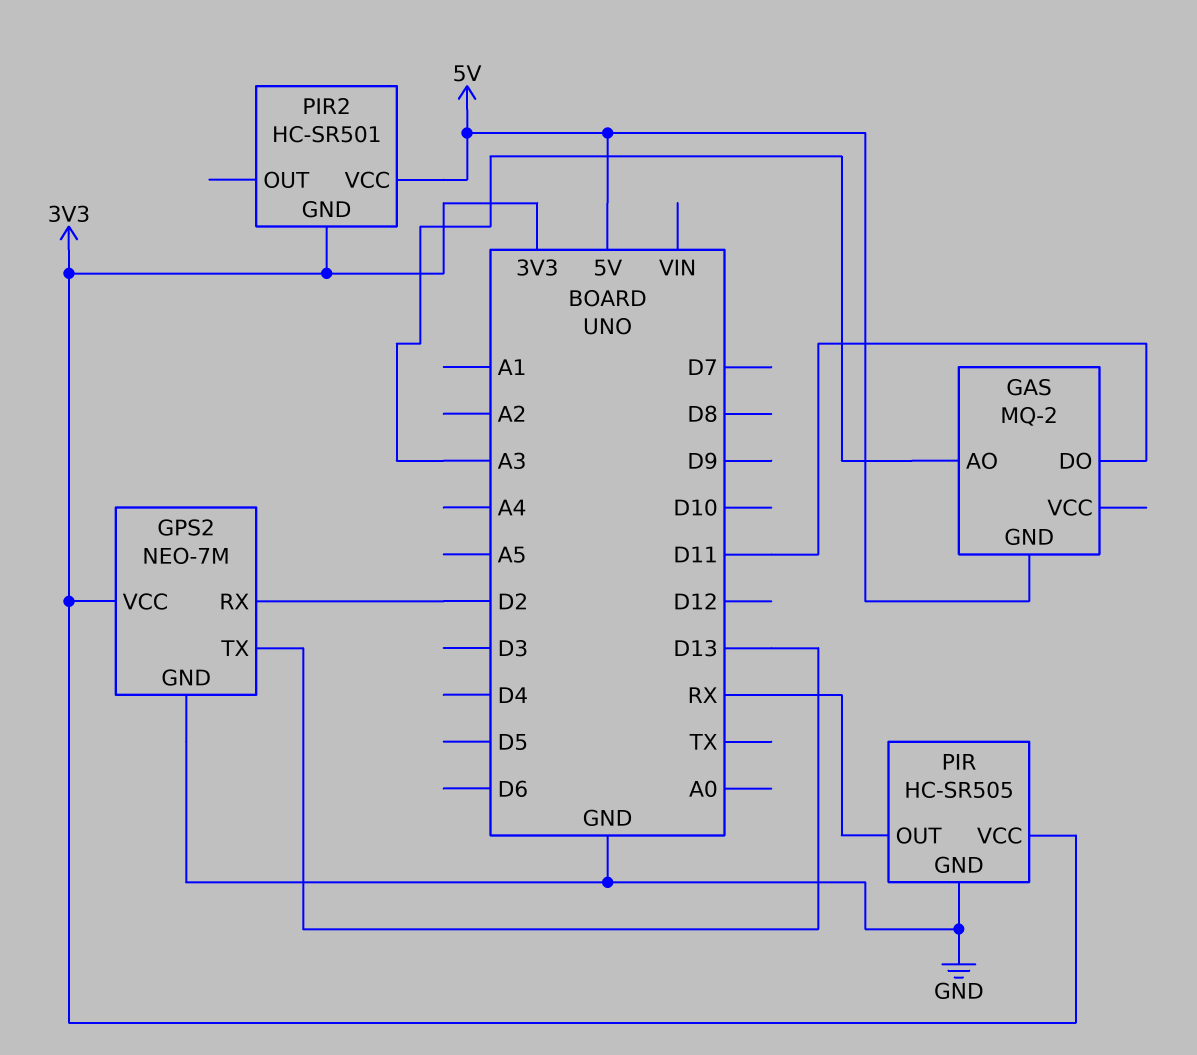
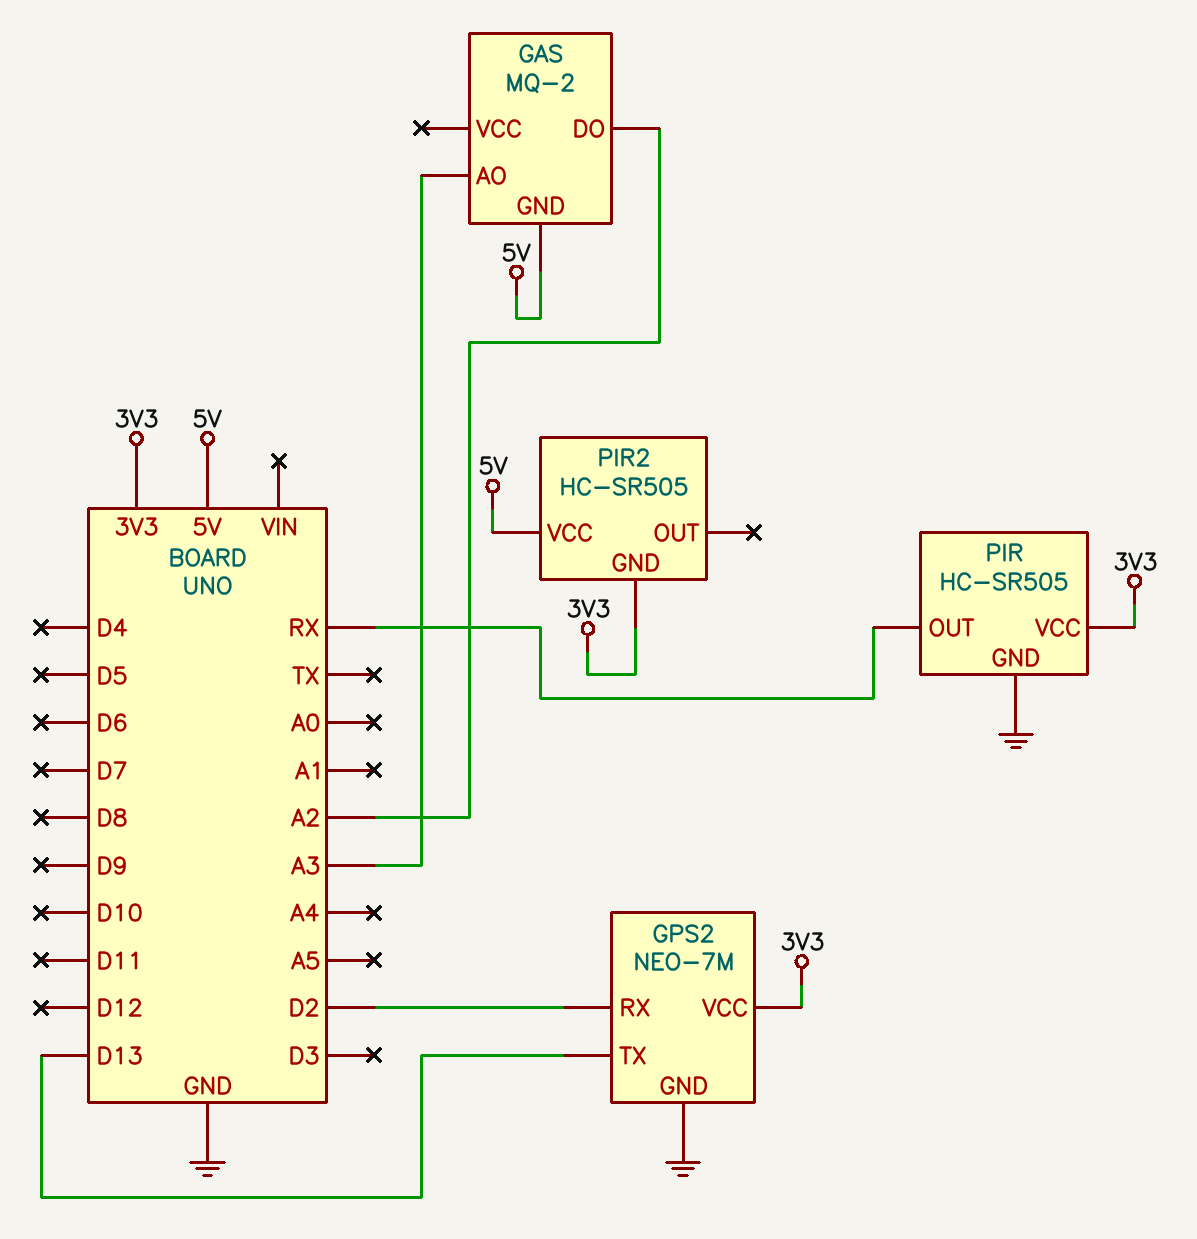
GAS pin DO: D11 -> A2
PIR2: HC-SR501 -> HC-SR505

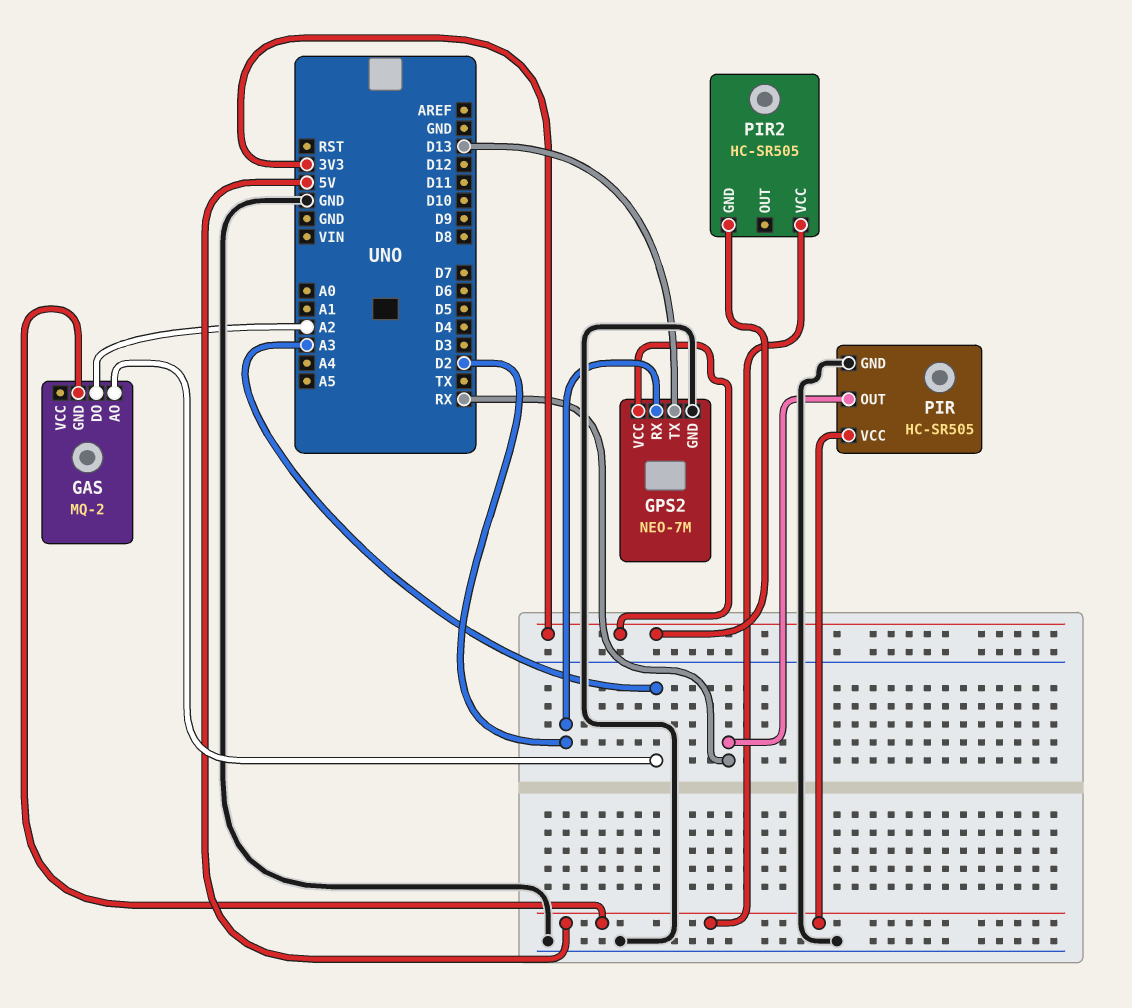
PIR pin VCC: 3V3 -> 5V

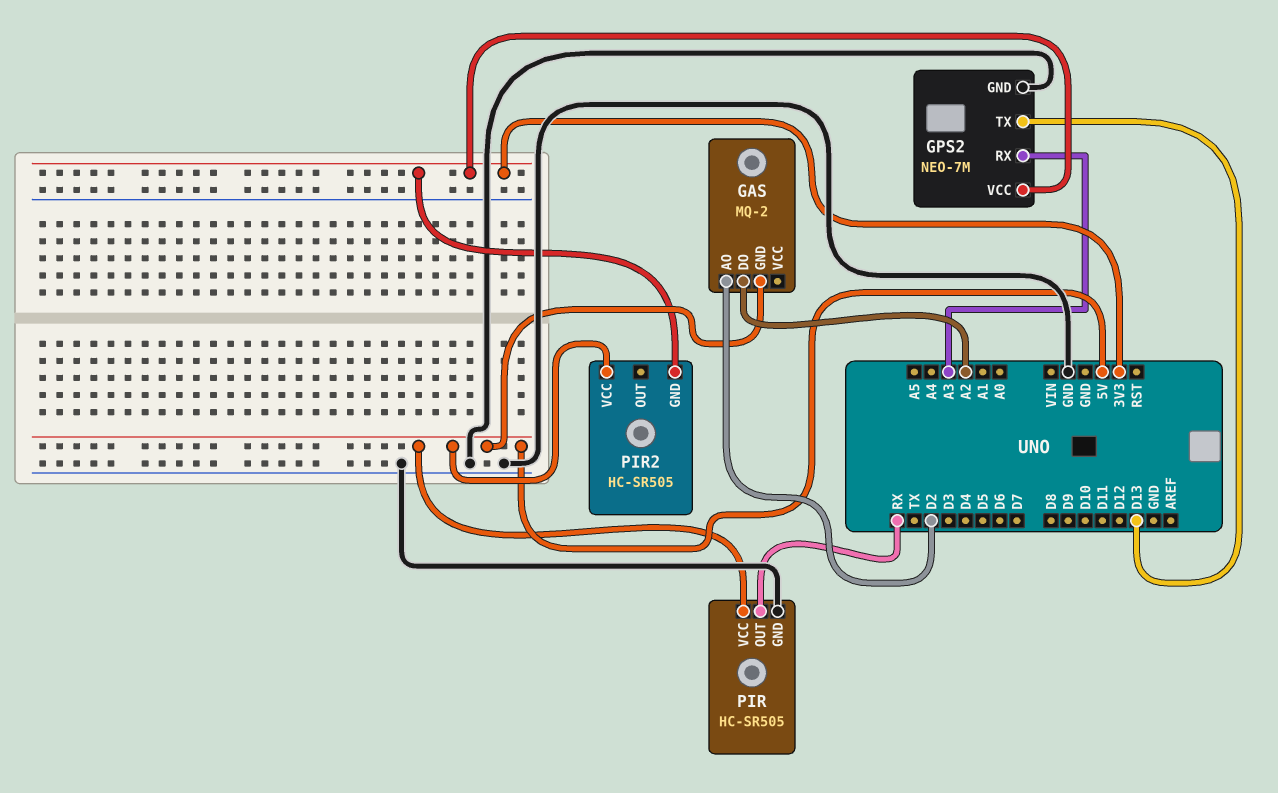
GAS pin AO: A3 -> D2
GPS2 pin RX: D2 -> A3

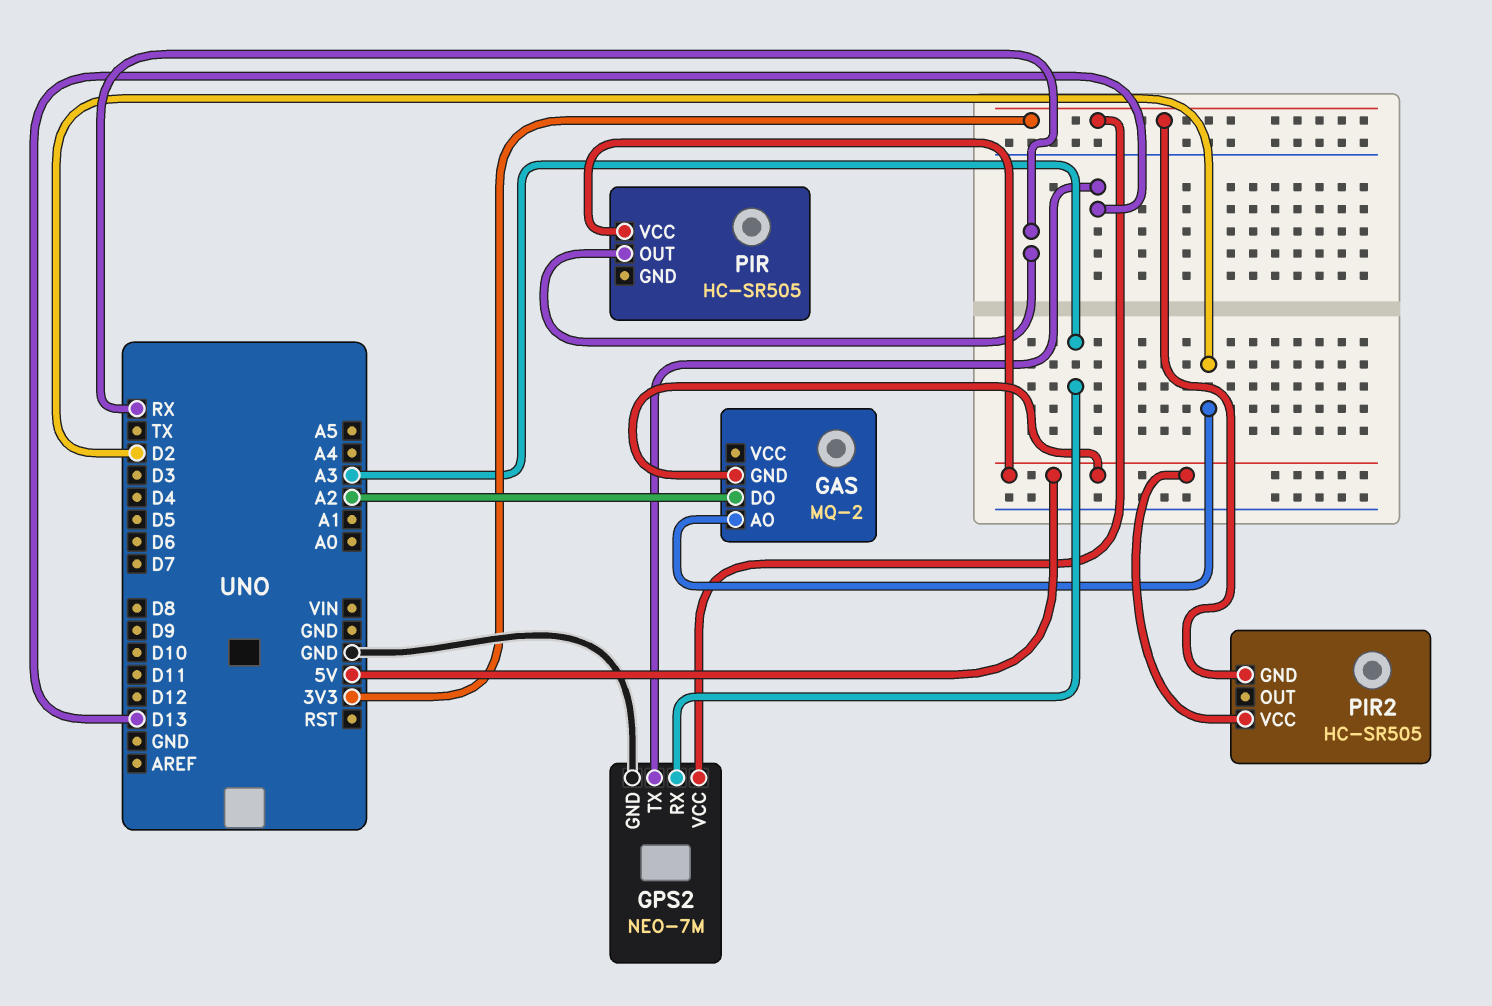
PIR pin GND: GND -> none

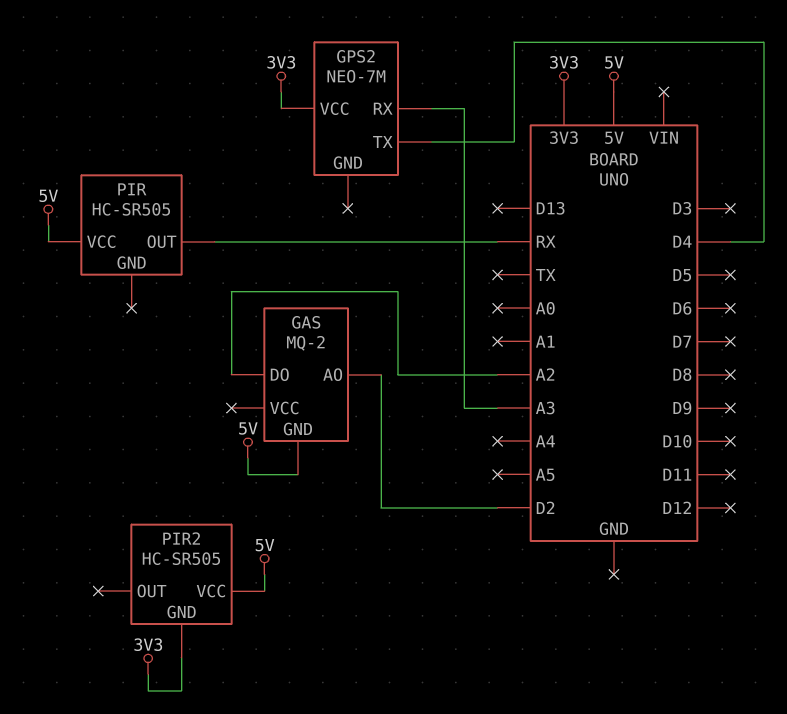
GPS2 pin GND: GND -> none
GPS2 pin TX: D13 -> D4

